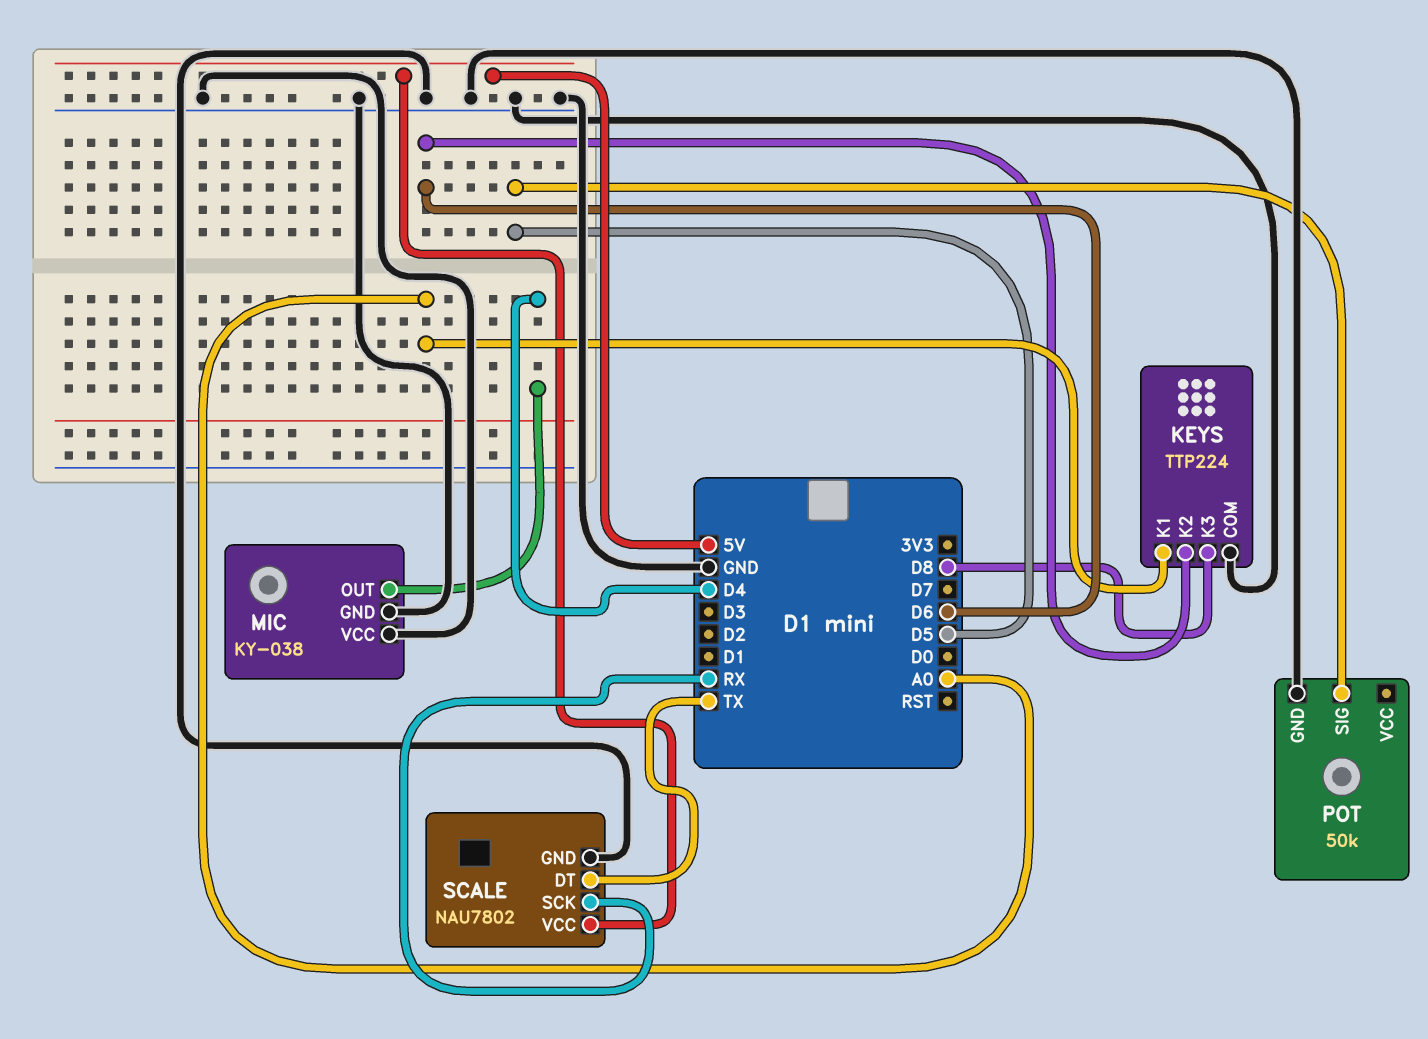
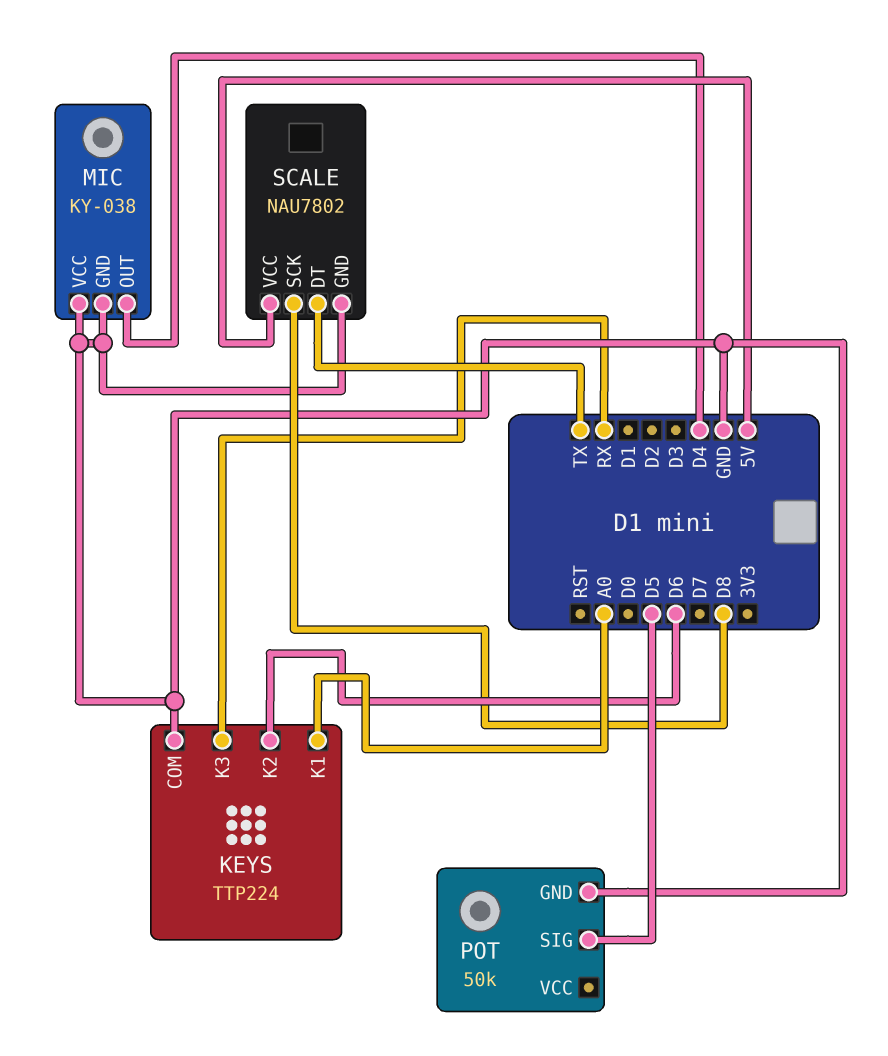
KEYS pin K3: D8 -> RX
SCALE pin SCK: RX -> D8

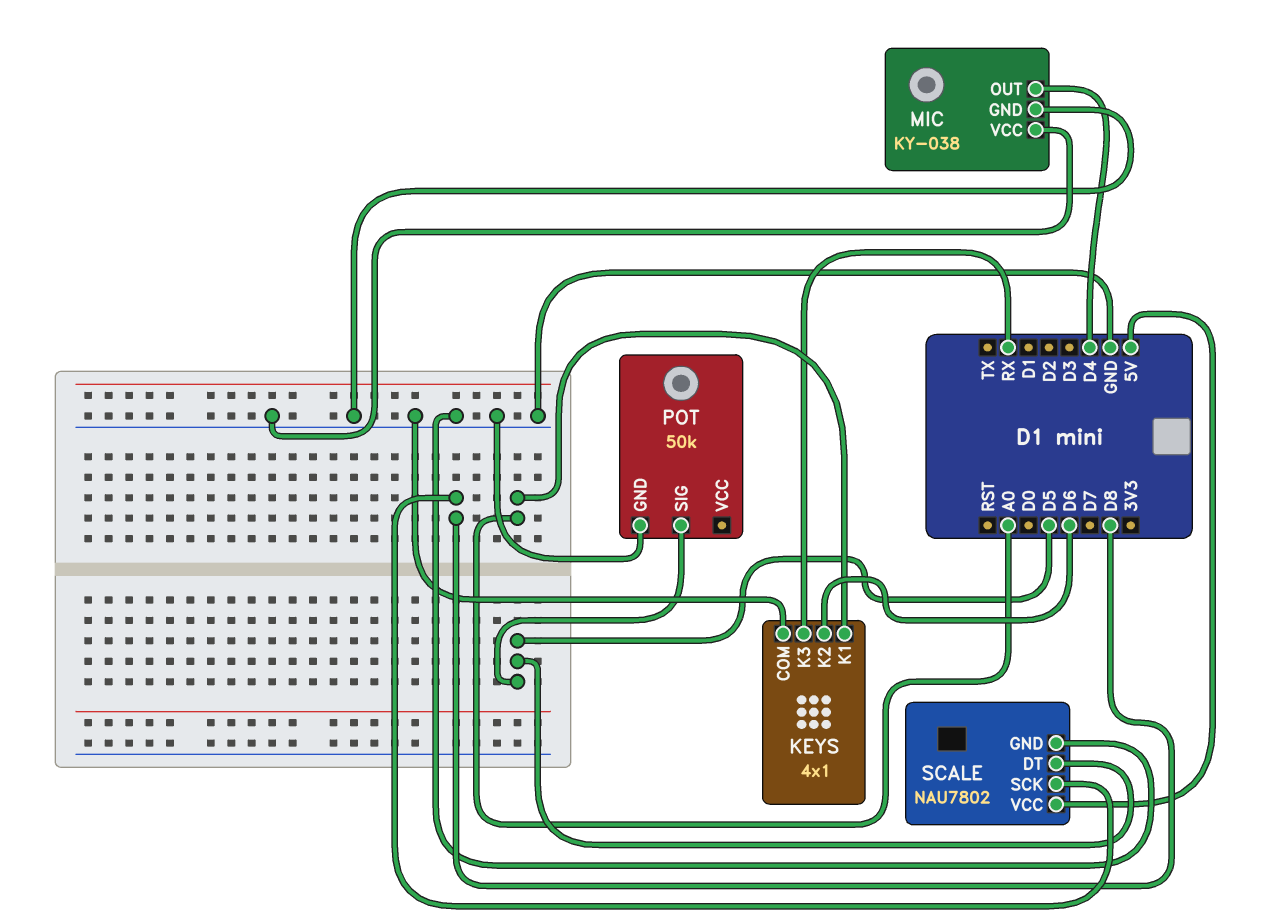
KEYS: TTP224 -> 4x1
SCALE pin DT: TX -> D5

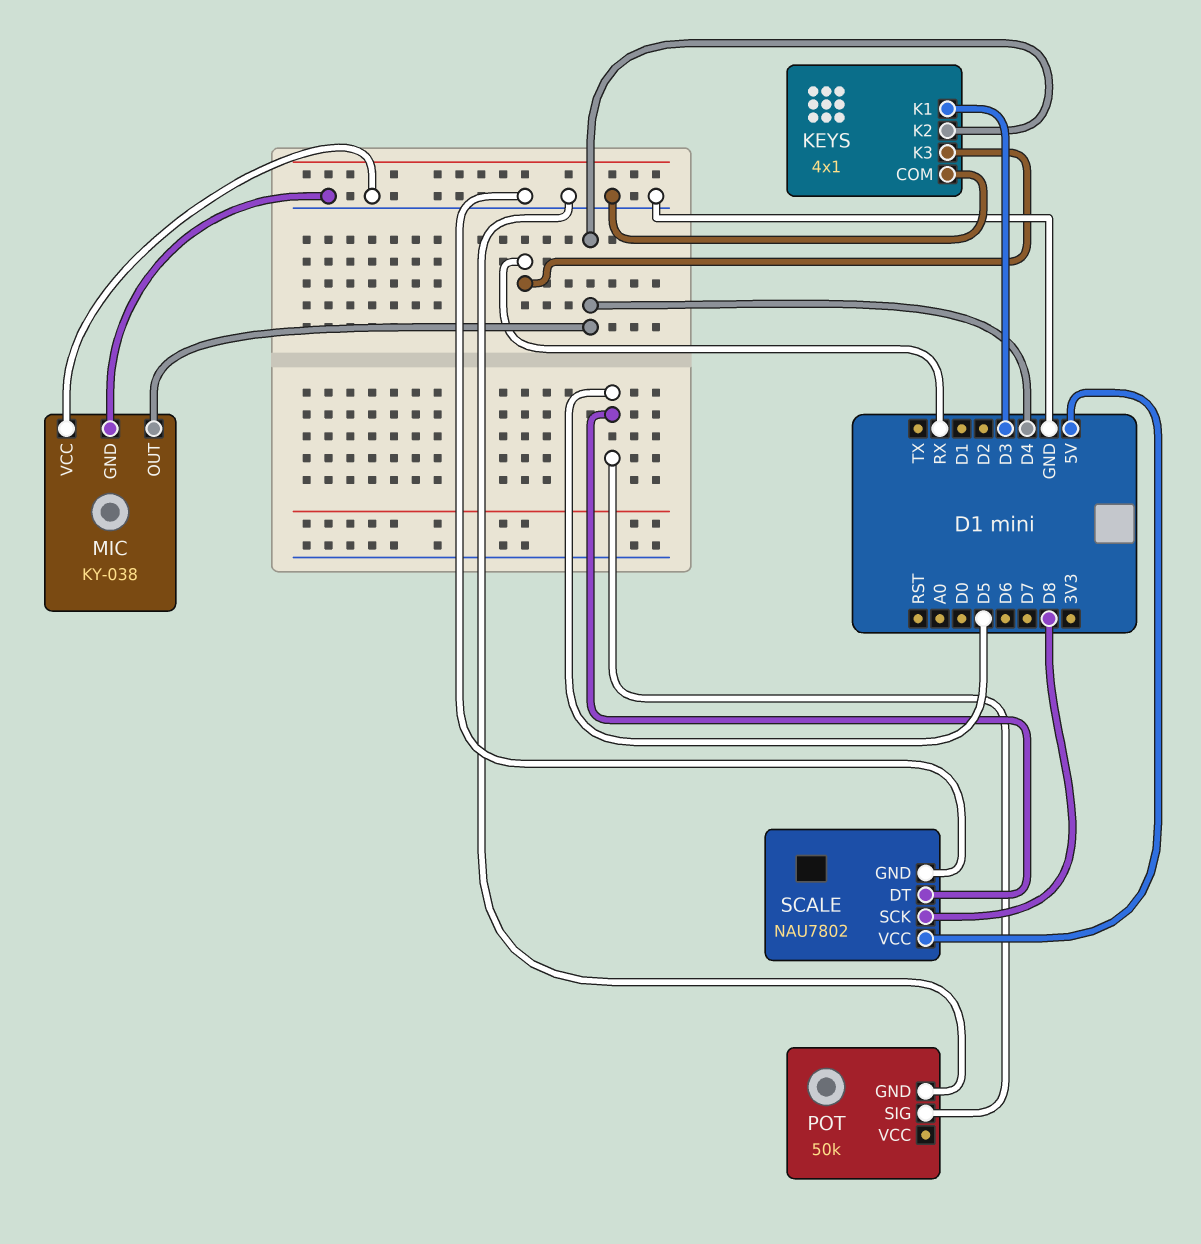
KEYS pin K1: A0 -> D3
KEYS pin K2: D6 -> D4

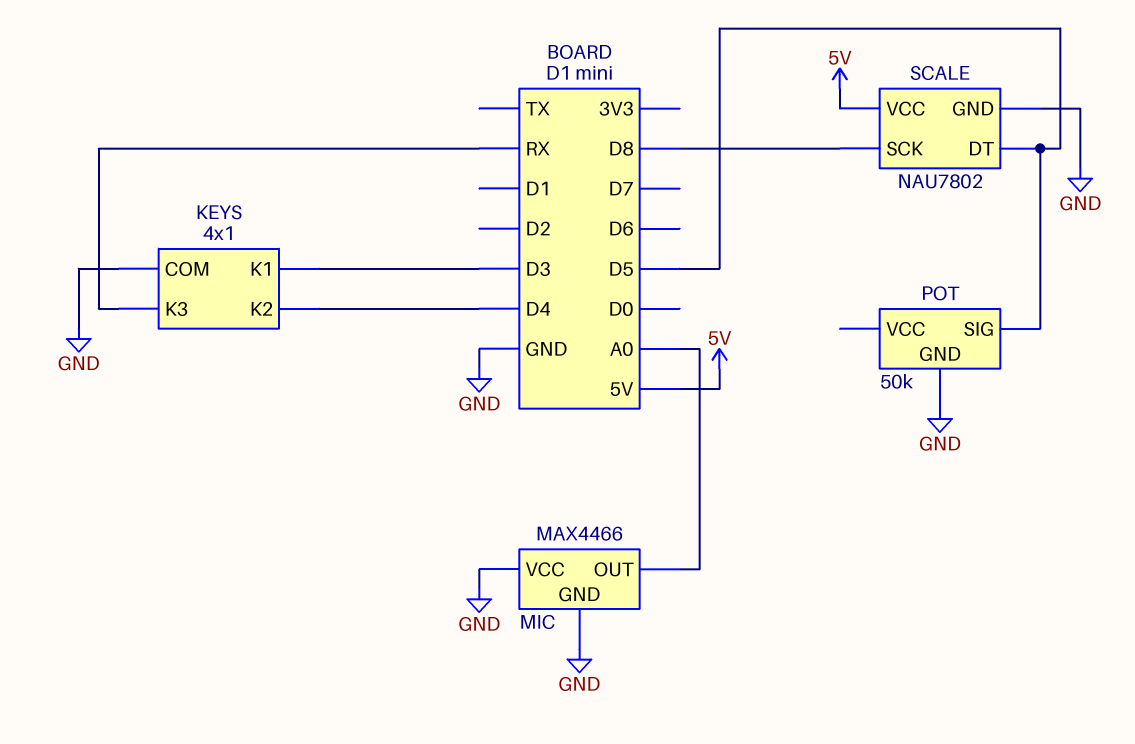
MIC: KY-038 -> MAX4466
MIC pin OUT: D4 -> A0

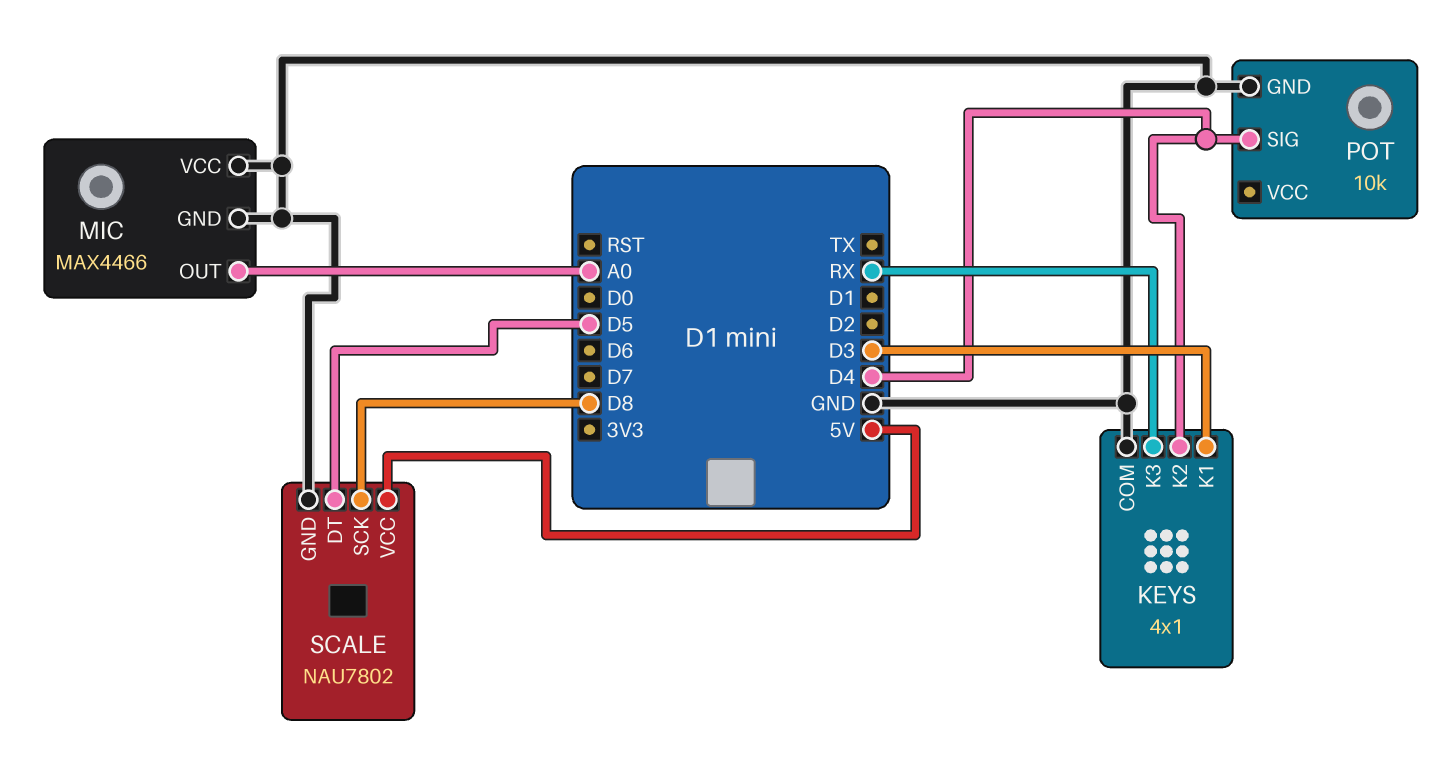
POT: 50k -> 10k
POT pin SIG: D5 -> D4

